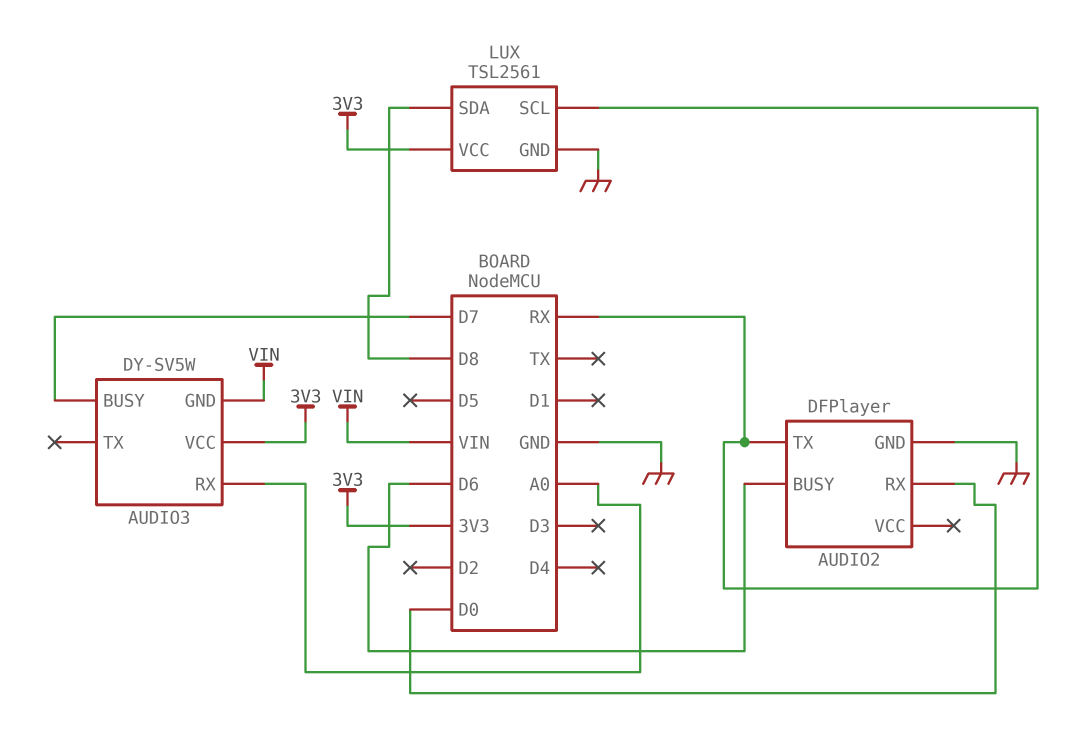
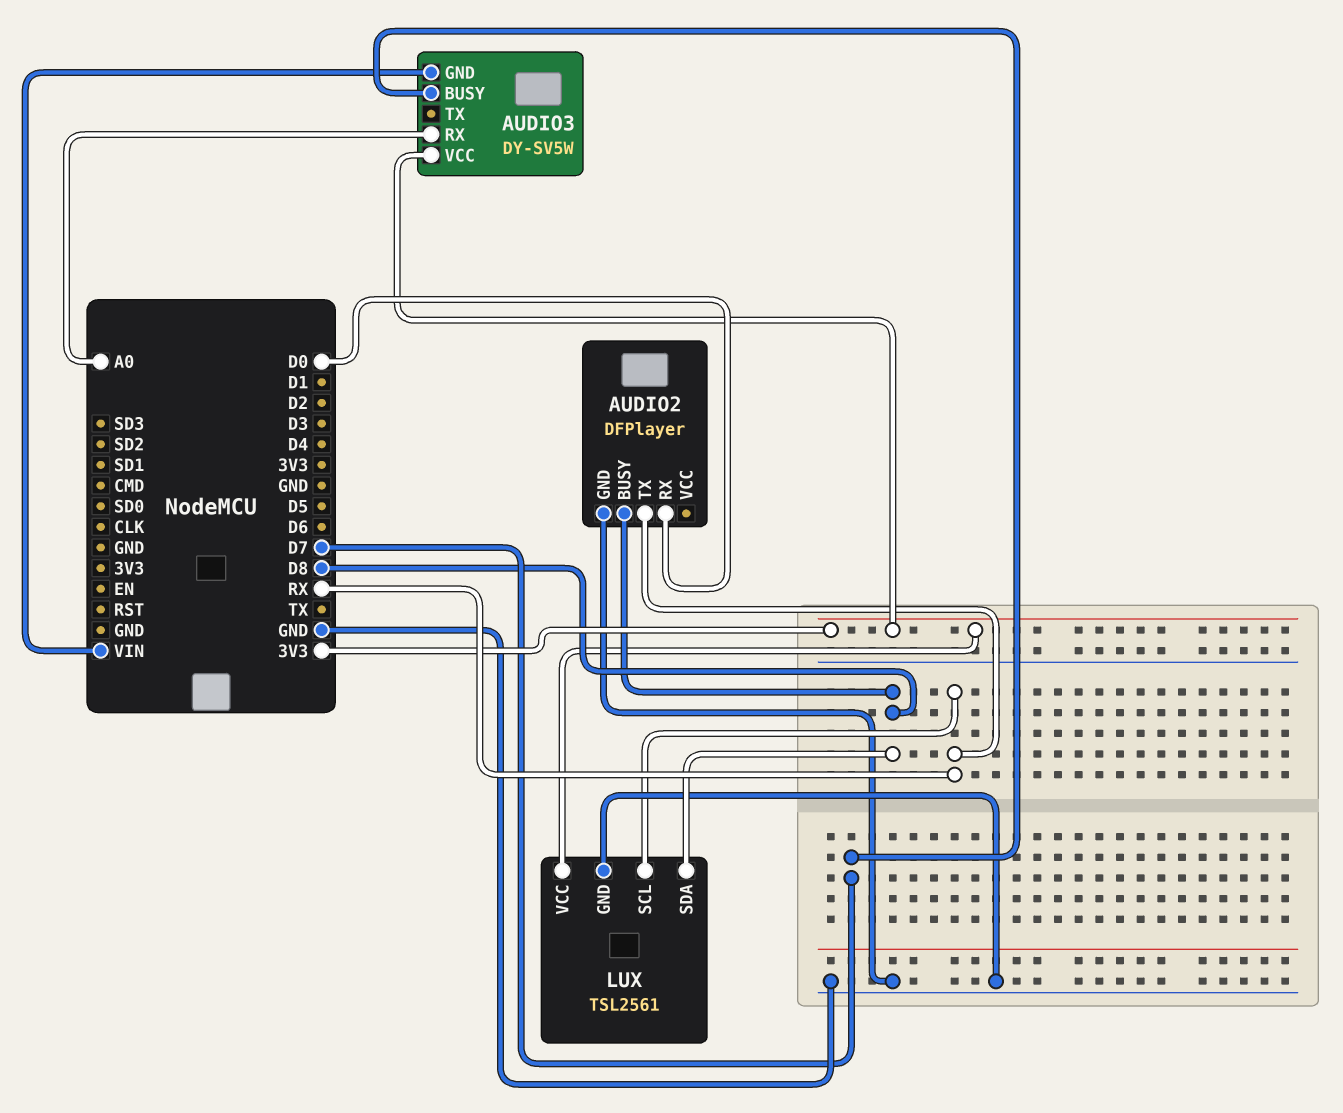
AUDIO2 pin BUSY: D6 -> D8

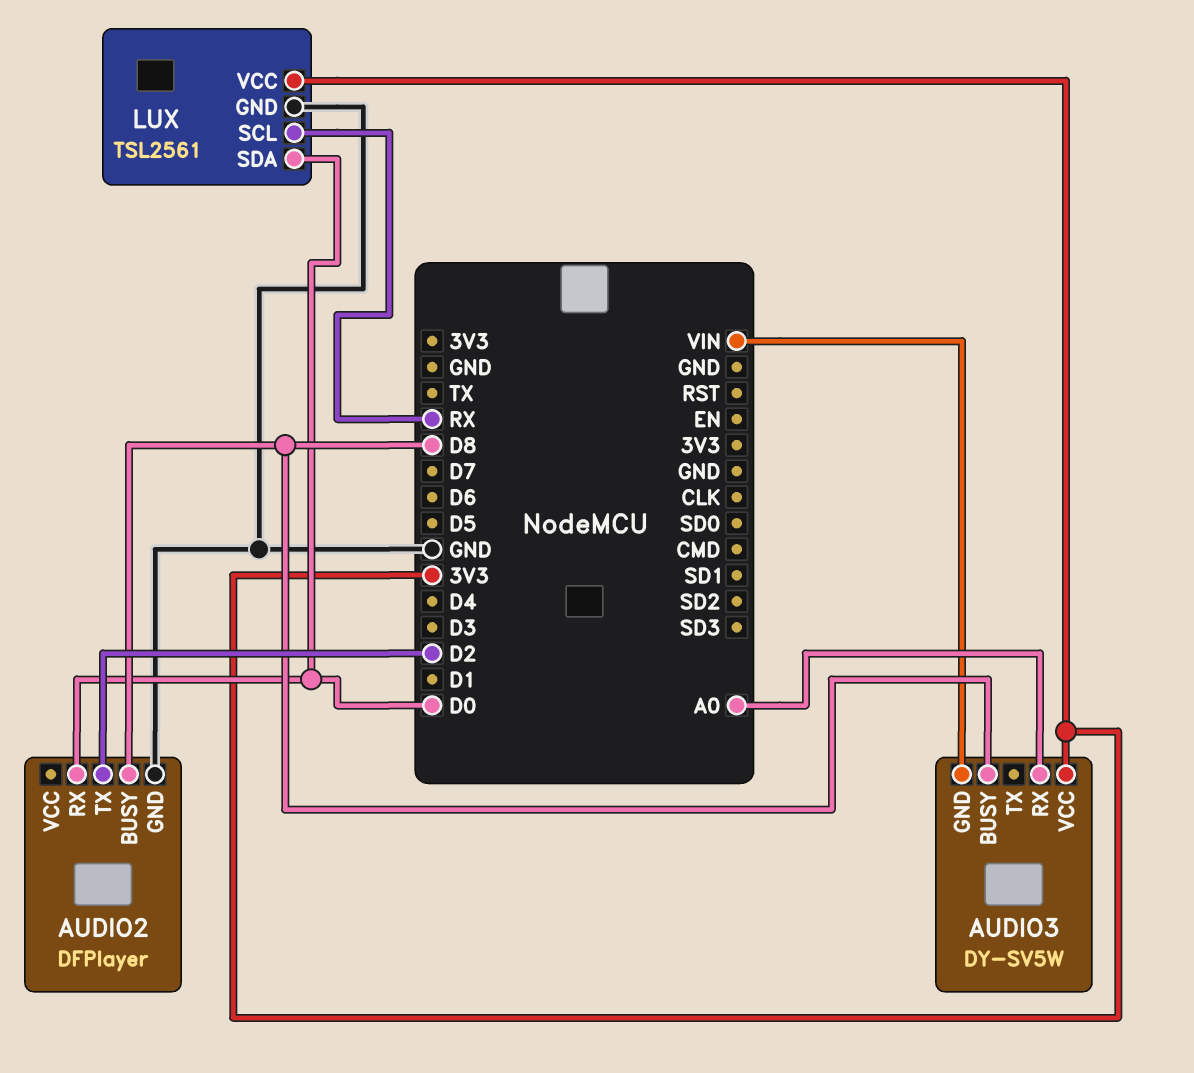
AUDIO2 pin TX: RX -> D2
AUDIO3 pin BUSY: D7 -> D8
LUX pin SDA: D8 -> D0

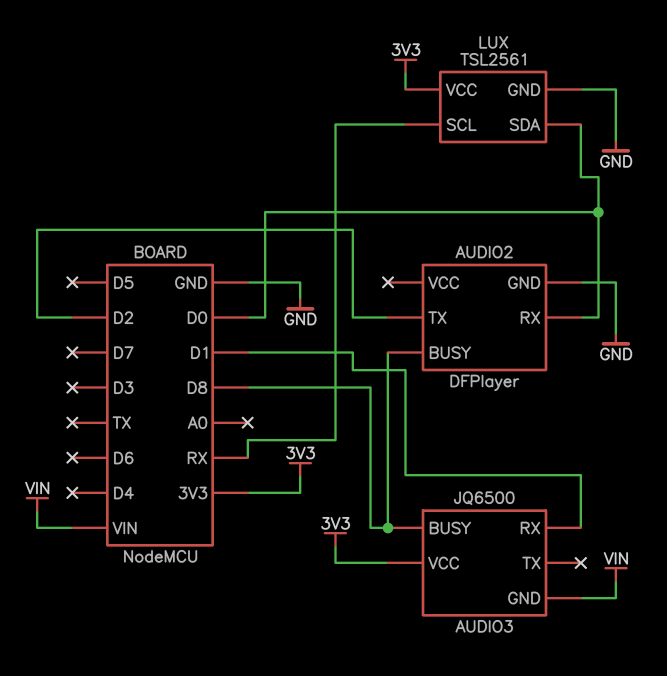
AUDIO3: DY-SV5W -> JQ6500
AUDIO3 pin RX: A0 -> D1

